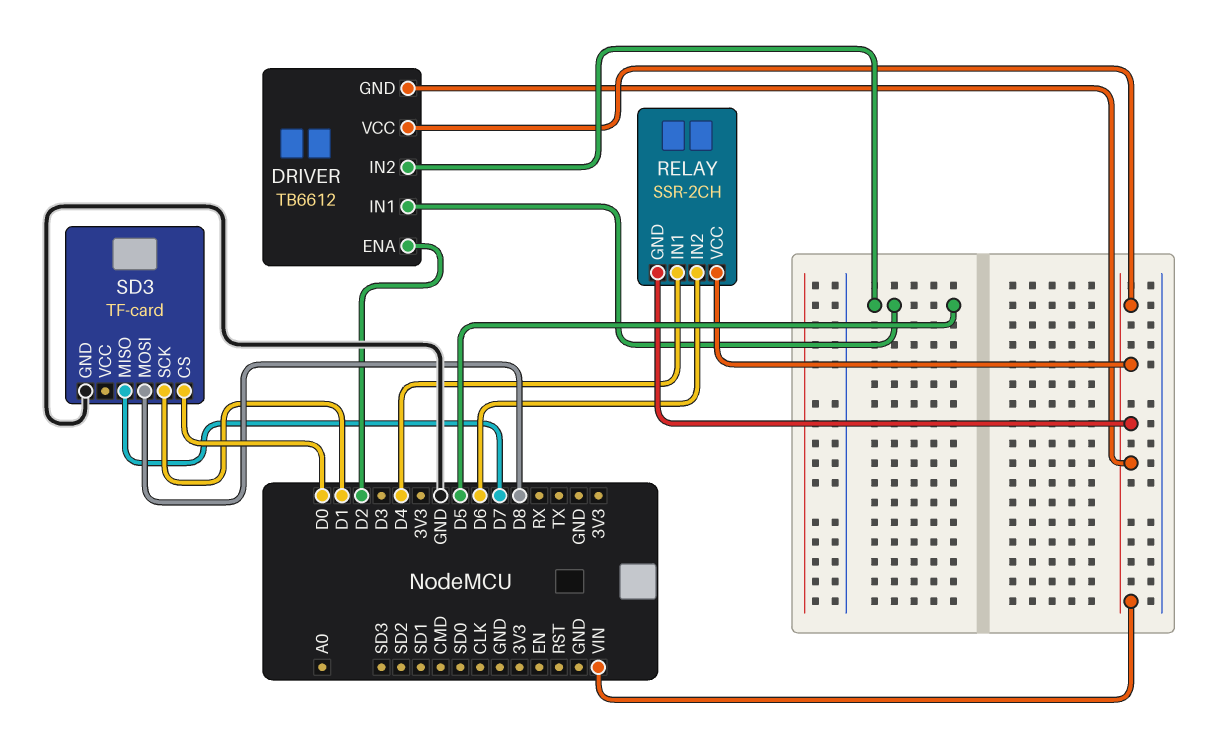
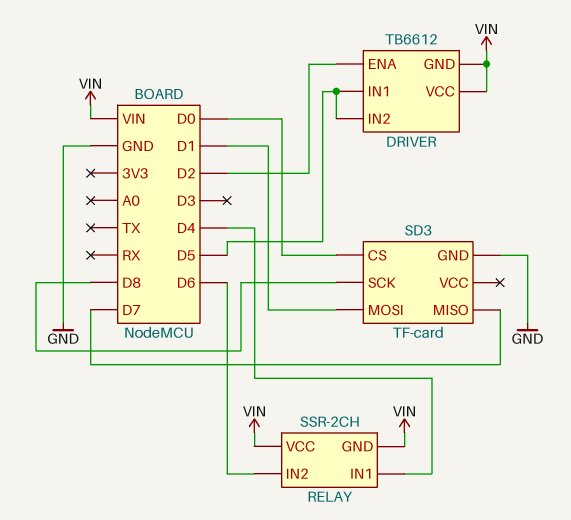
SD3 pin MOSI: D8 -> D1
SD3 pin SCK: D1 -> D8

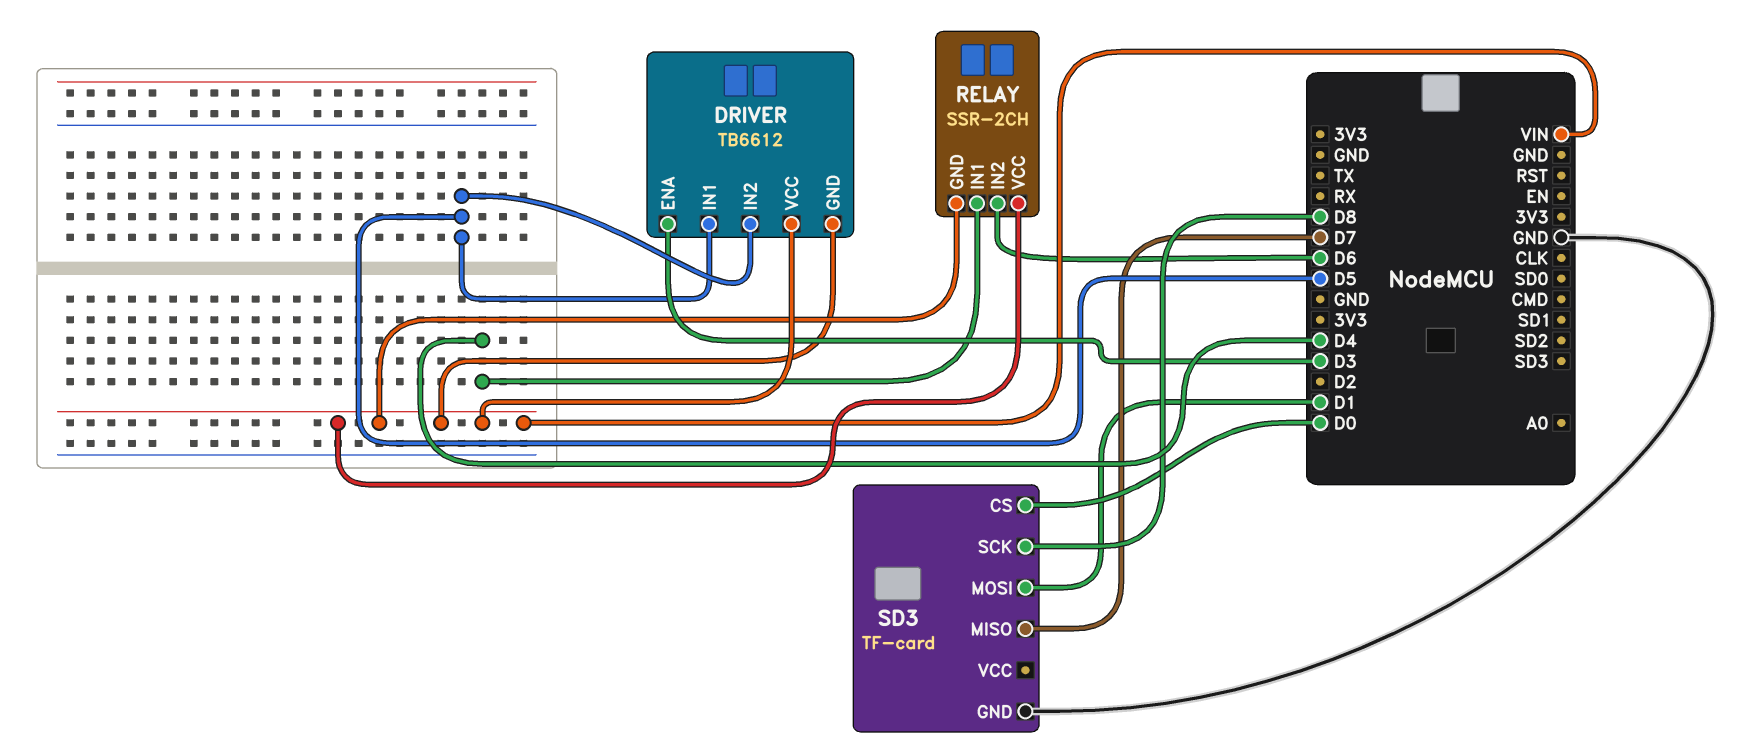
DRIVER pin ENA: D2 -> D3

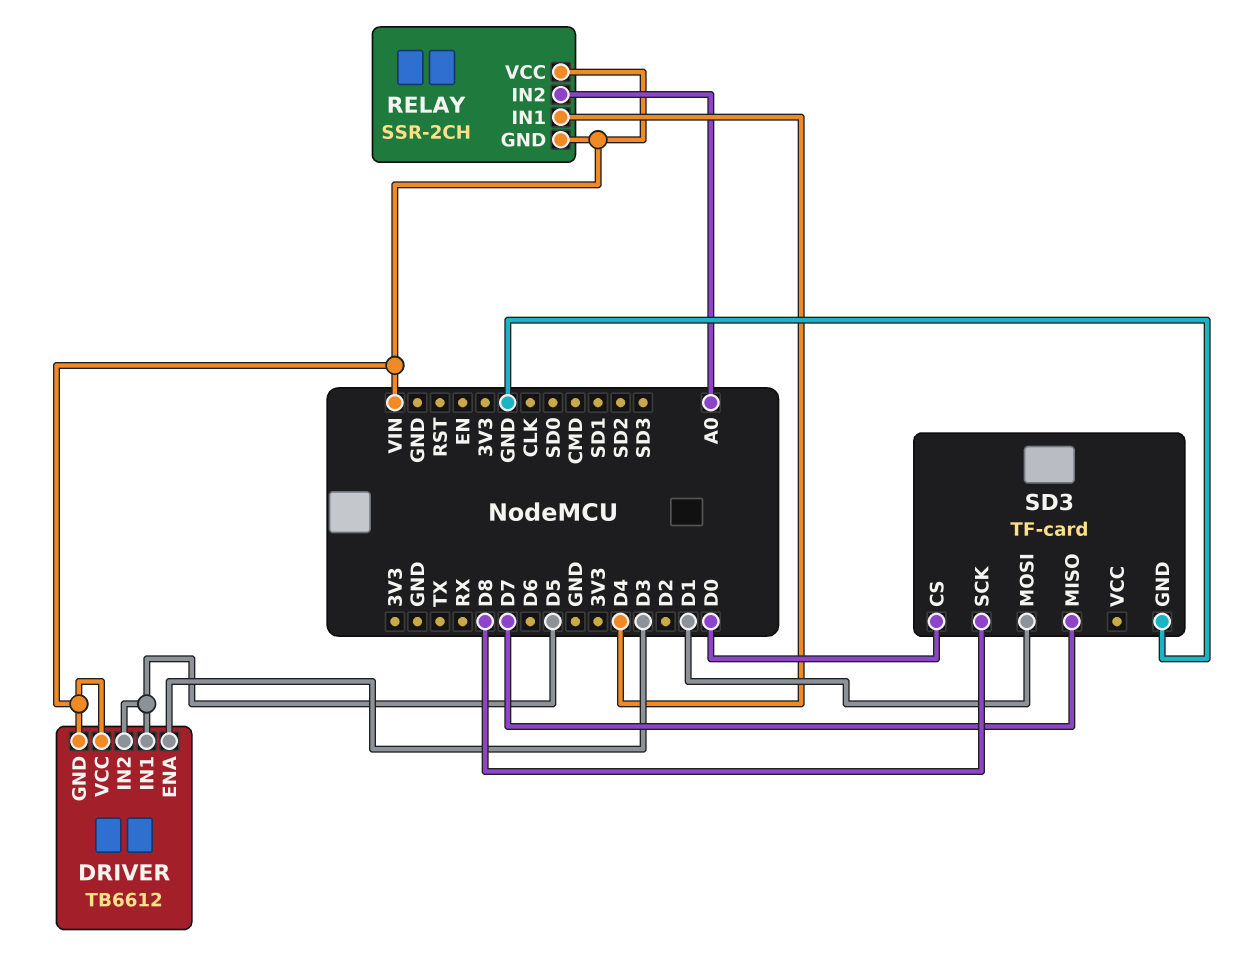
RELAY pin IN2: D6 -> A0

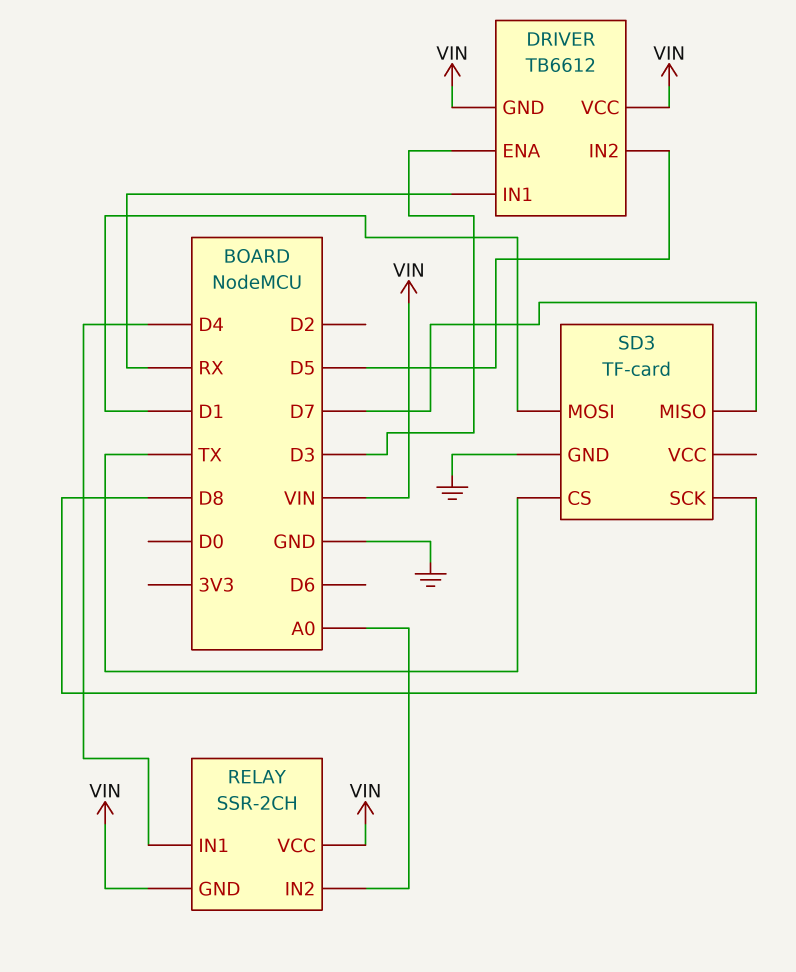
DRIVER pin IN1: D5 -> RX
SD3 pin CS: D0 -> TX

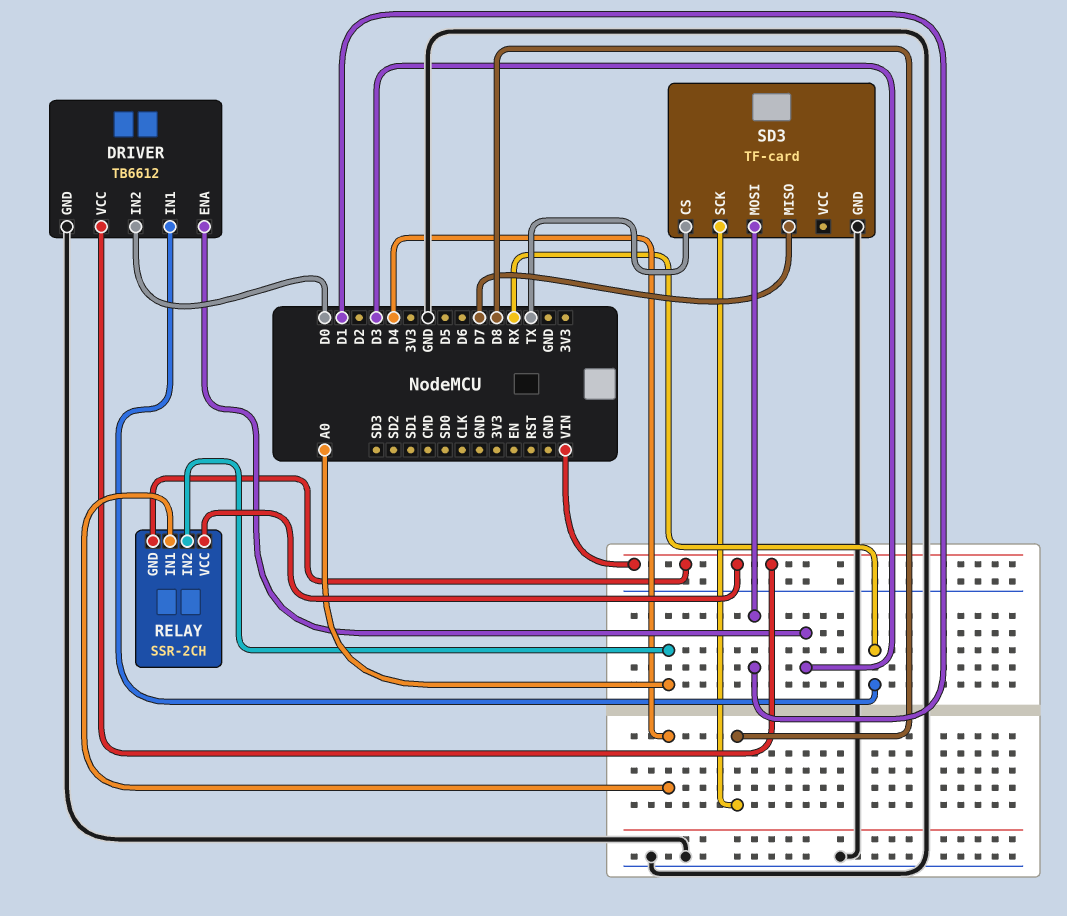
DRIVER pin GND: VIN -> GND
DRIVER pin IN2: D5 -> D0

